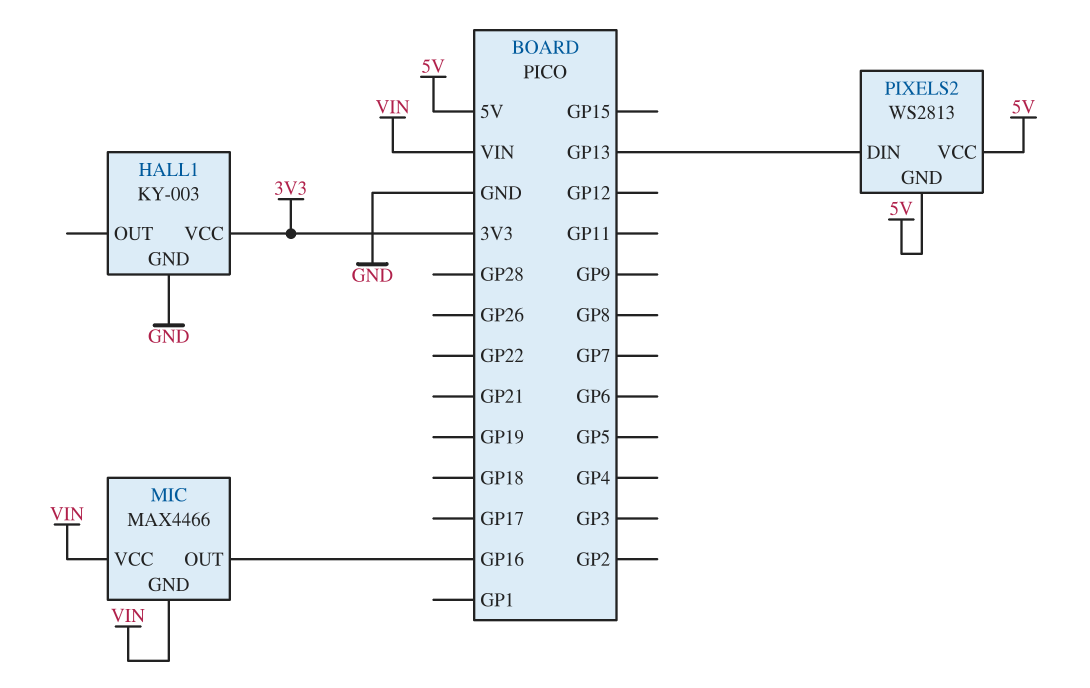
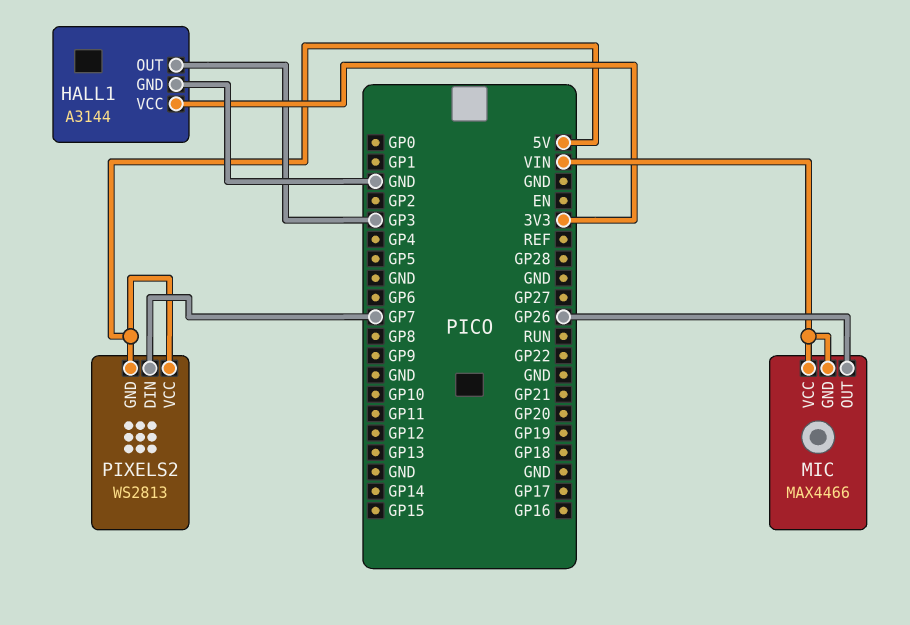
HALL1: KY-003 -> A3144
HALL1 pin OUT: none -> GP3
MIC pin OUT: GP16 -> GP26
PIXELS2 pin DIN: GP13 -> GP7

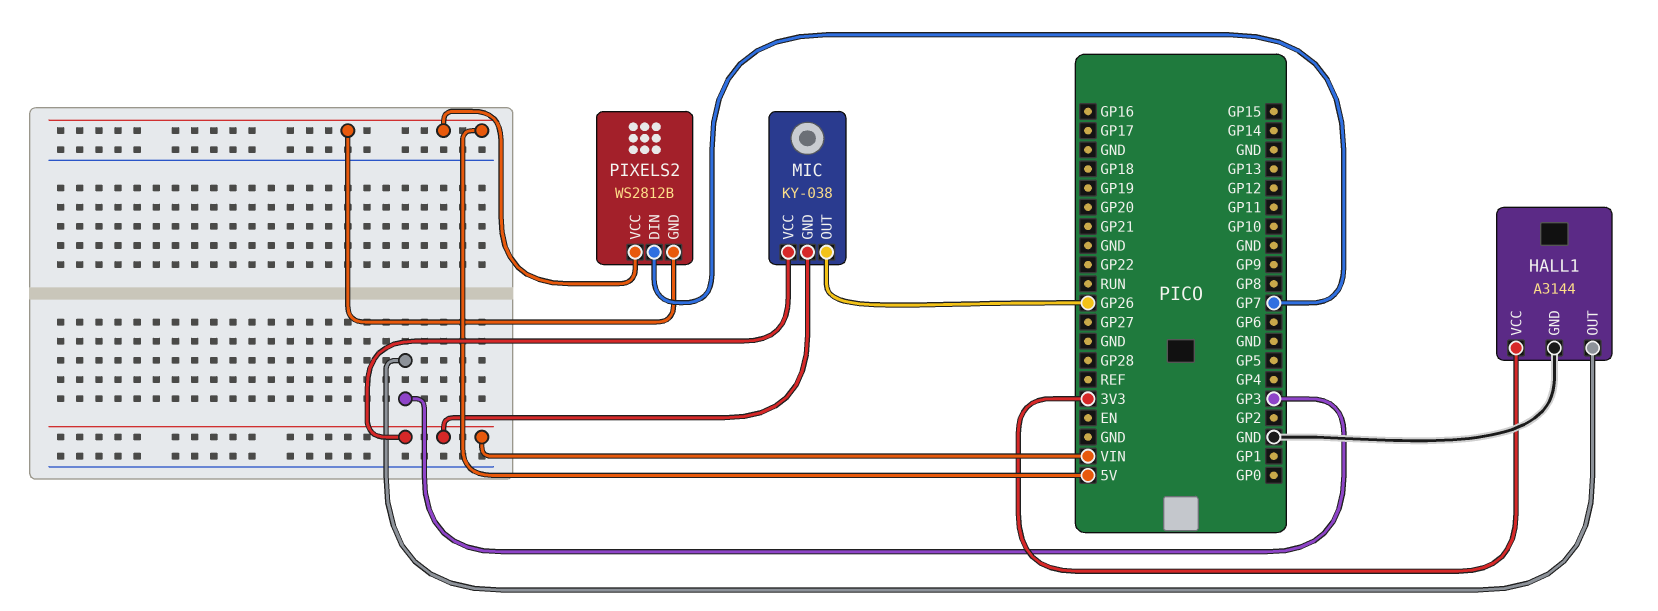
MIC: MAX4466 -> KY-038
PIXELS2: WS2813 -> WS2812B

